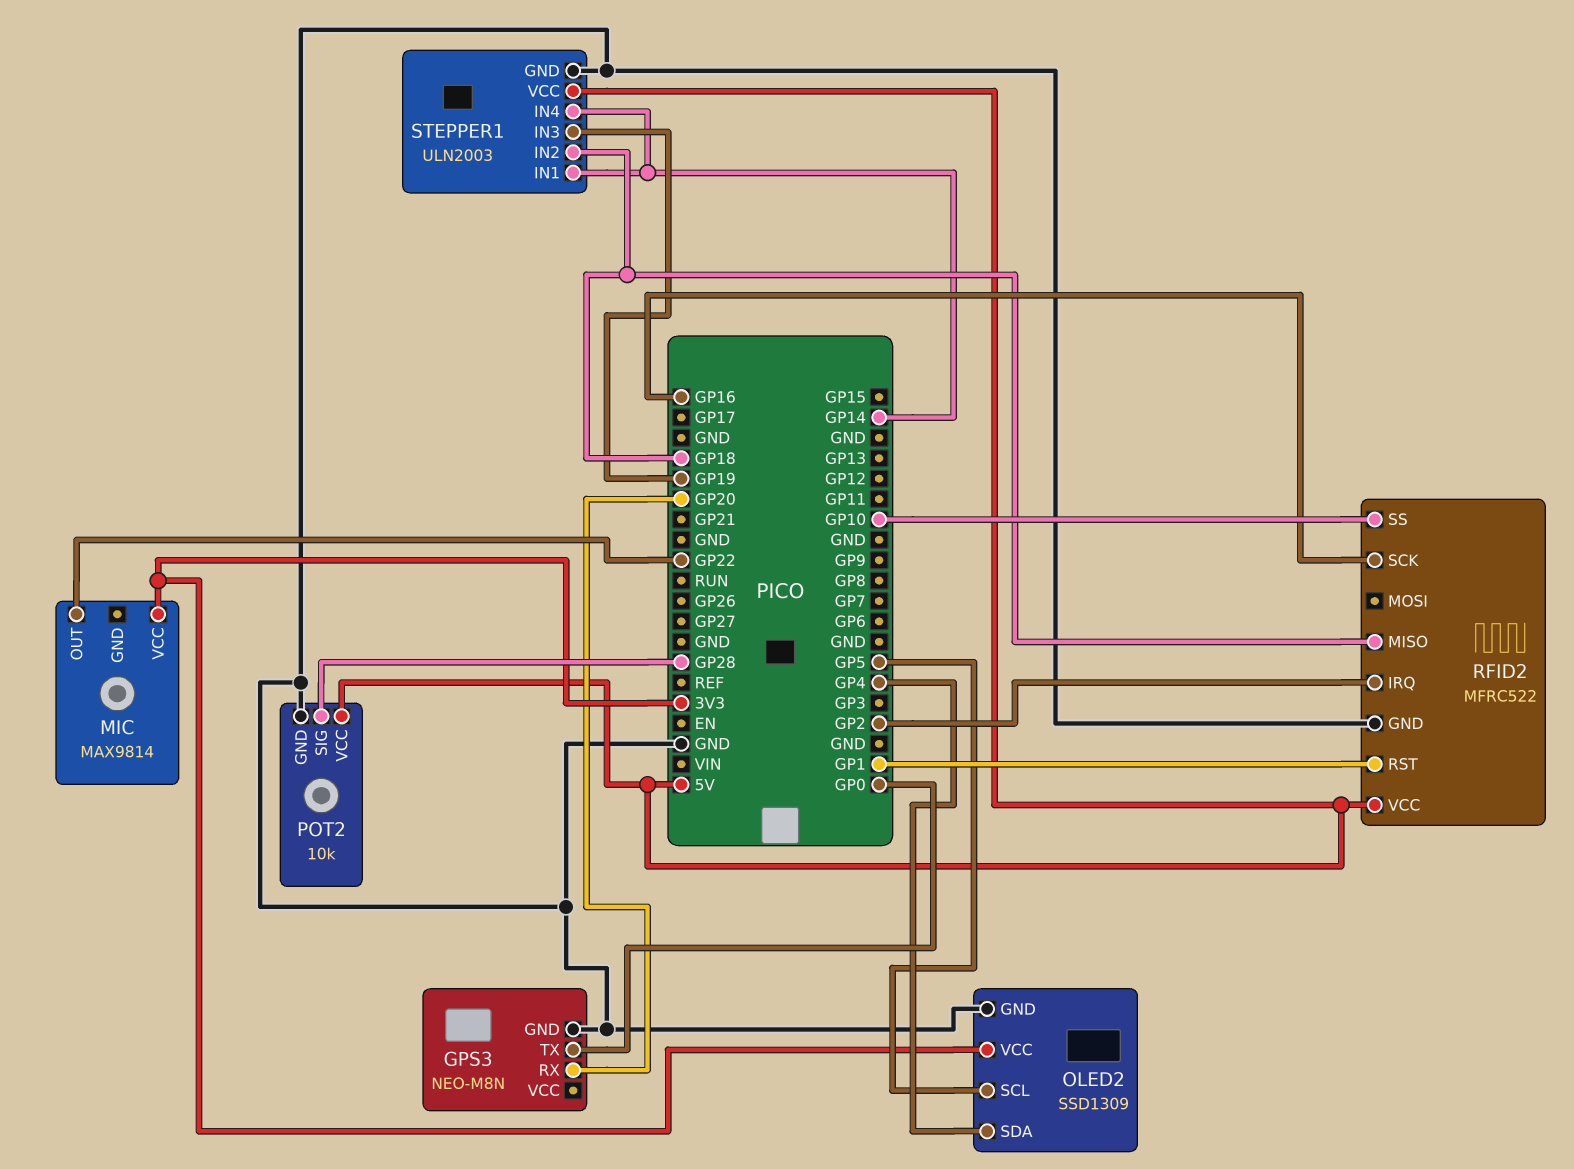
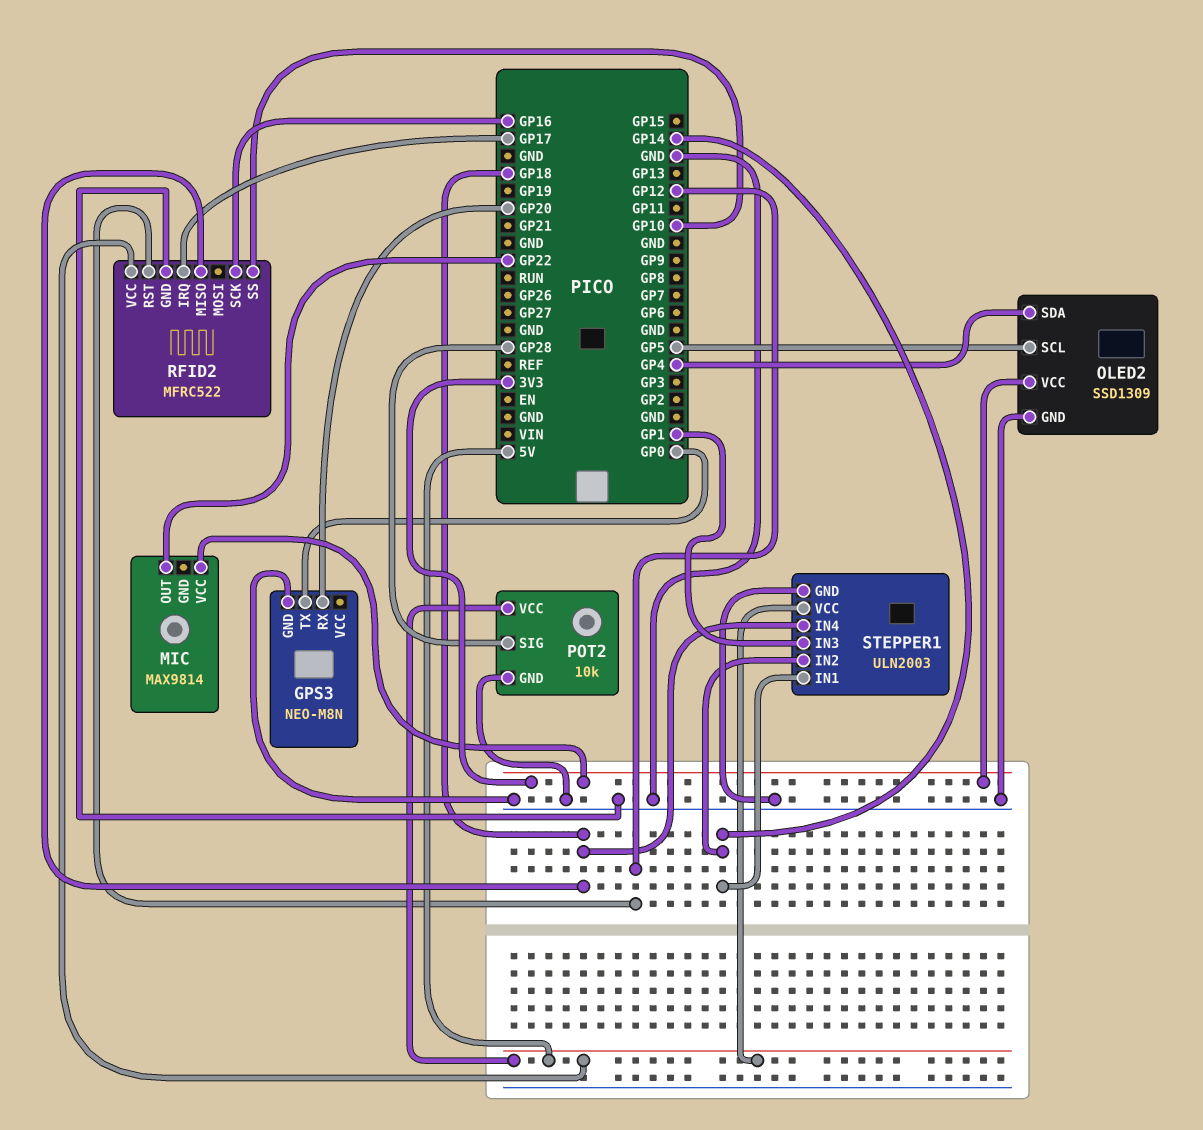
RFID2 pin IRQ: GP2 -> GP17
RFID2 pin RST: GP1 -> GP12
STEPPER1 pin IN2: GP18 -> GP14
STEPPER1 pin IN3: GP19 -> GP1
STEPPER1 pin IN4: GP14 -> GP18

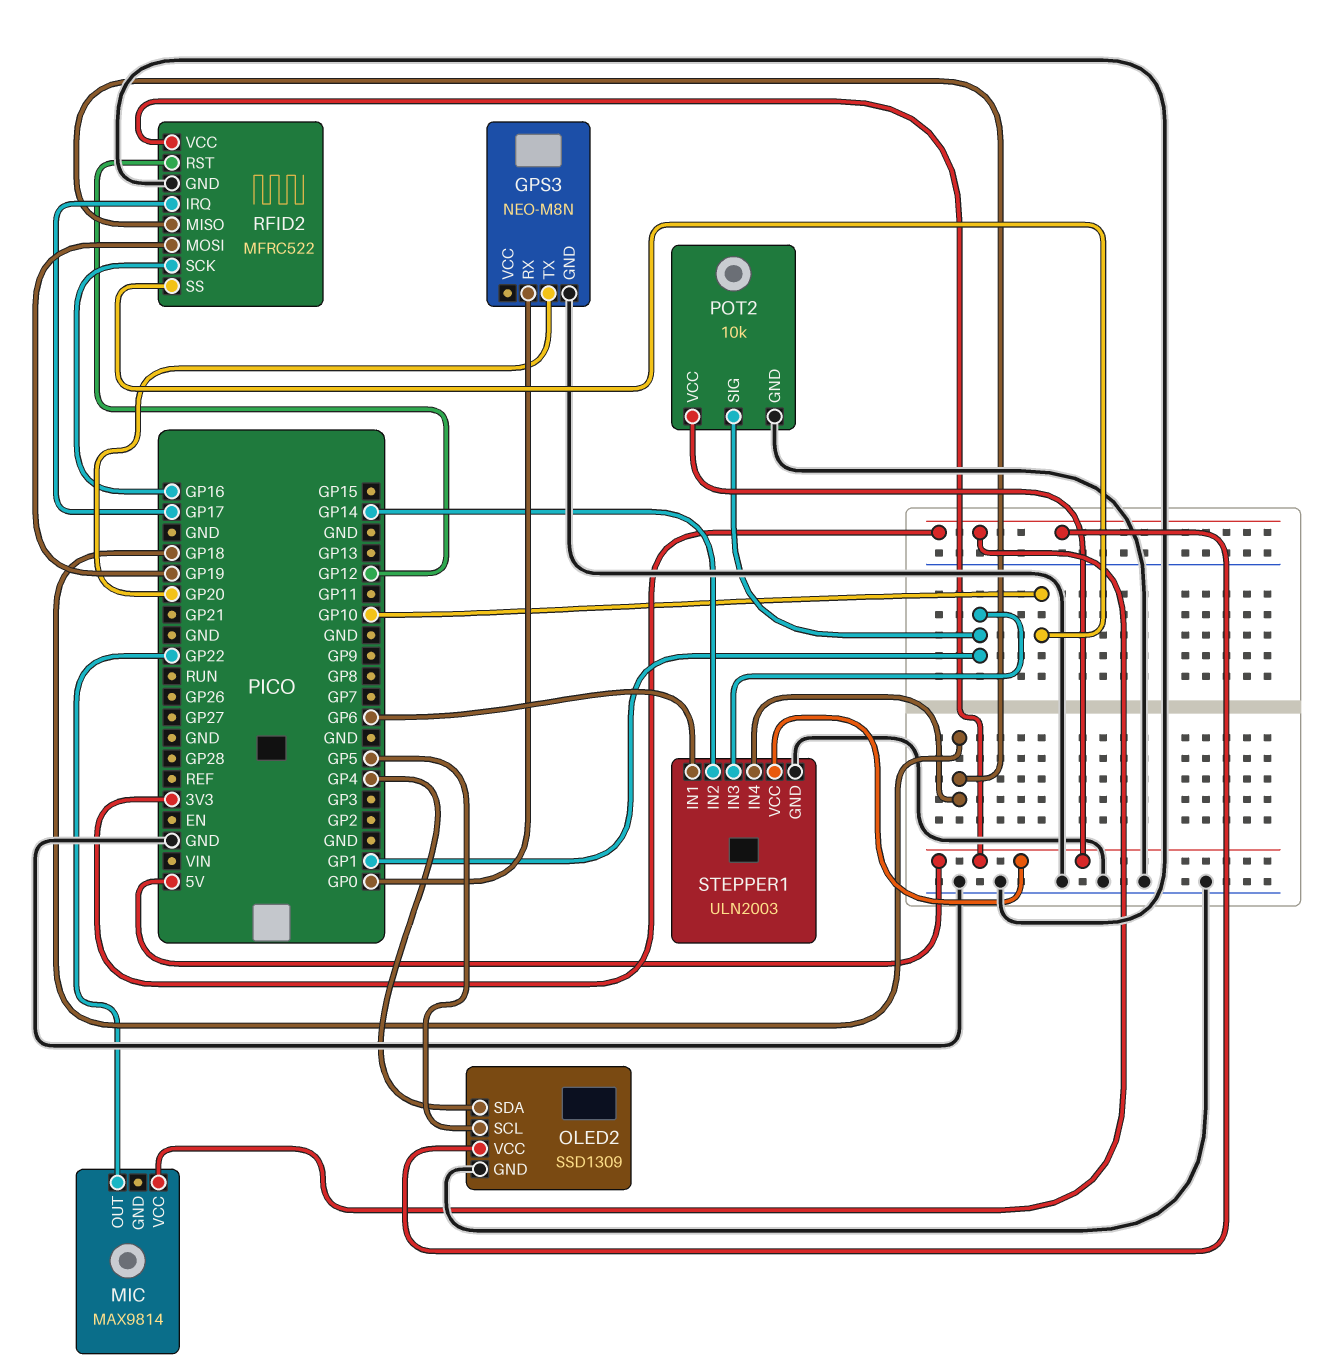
GPS3 pin RX: GP20 -> GP0
GPS3 pin TX: GP0 -> GP20
POT2 pin SIG: GP28 -> GP1
RFID2 pin MOSI: none -> GP19
STEPPER1 pin IN1: GP14 -> GP6

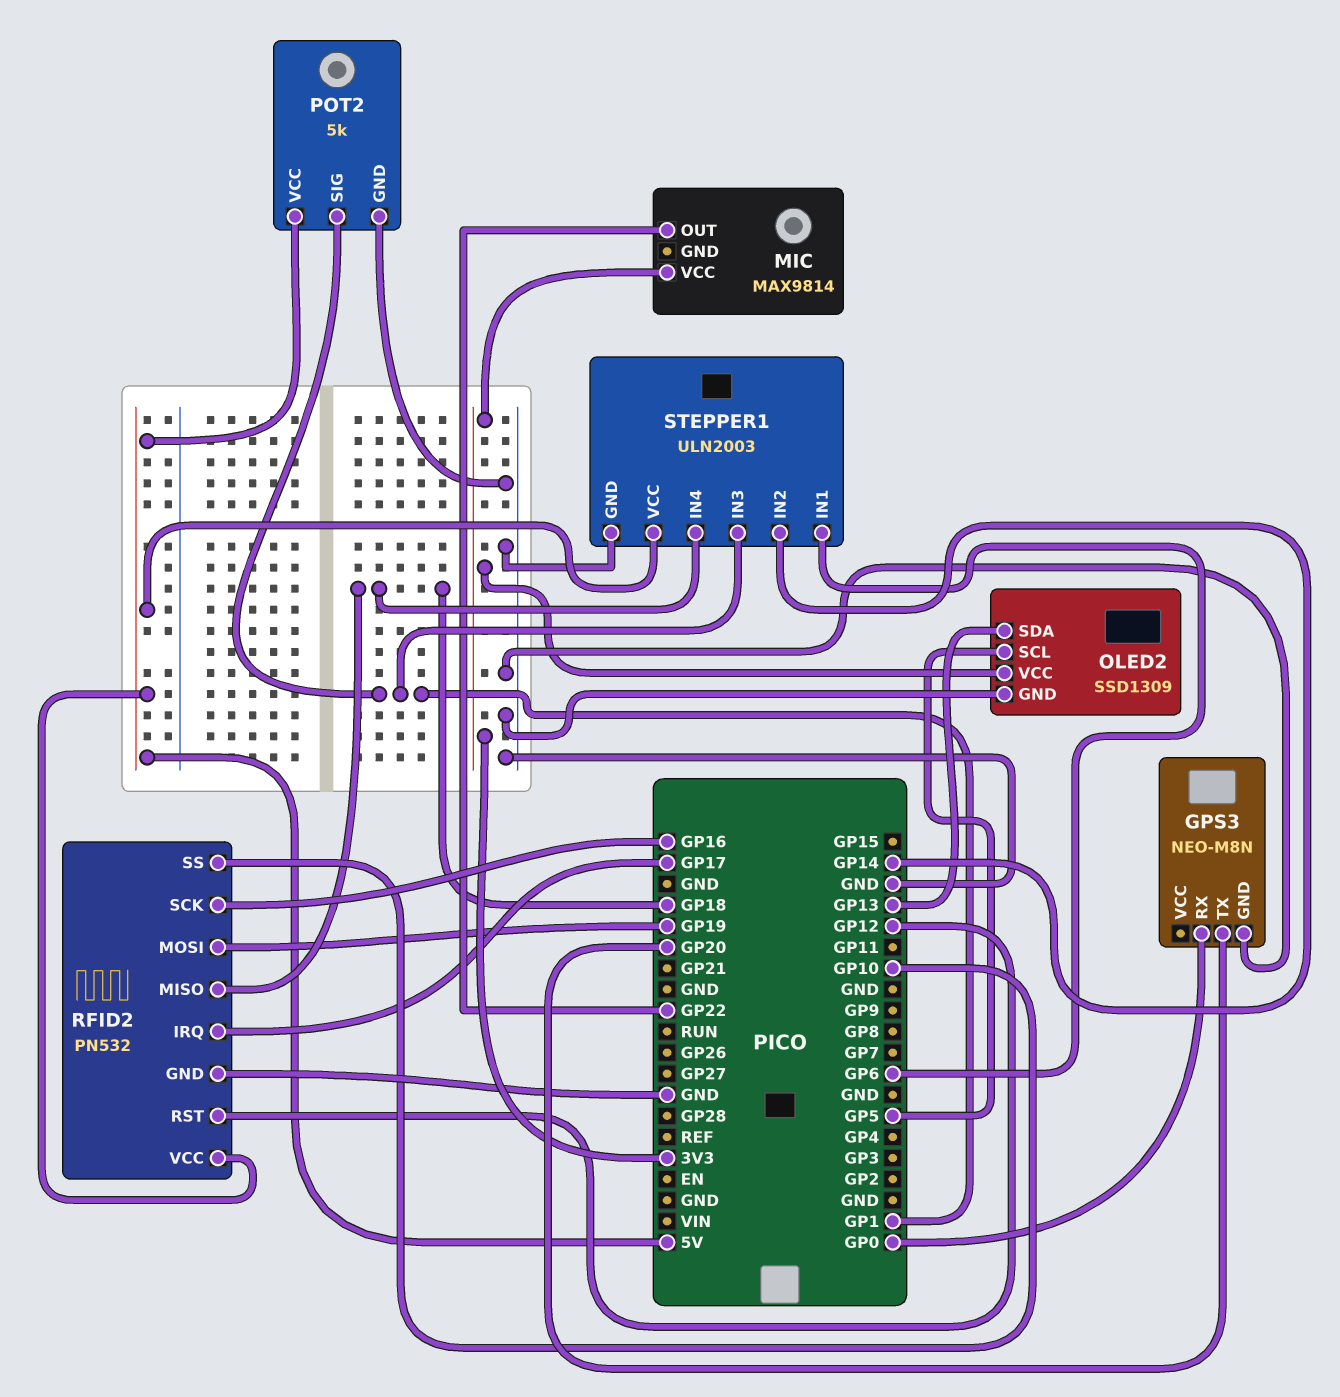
OLED2 pin SDA: GP4 -> GP13
POT2: 10k -> 5k
RFID2: MFRC522 -> PN532

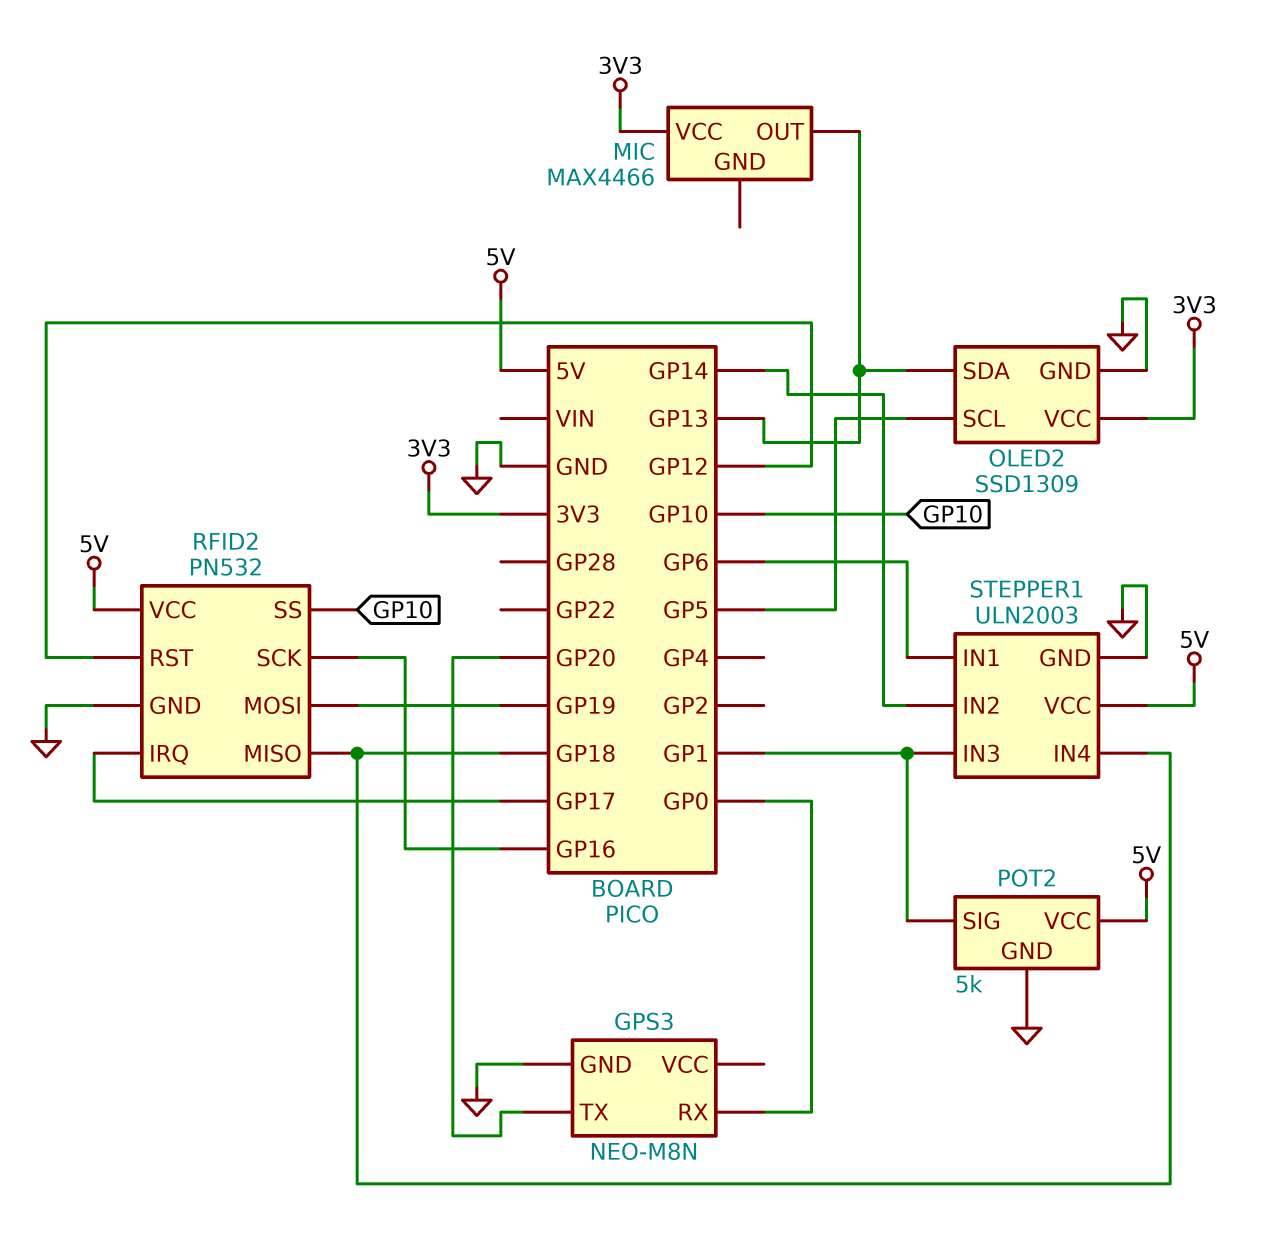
MIC: MAX9814 -> MAX4466
MIC pin OUT: GP22 -> GP13

